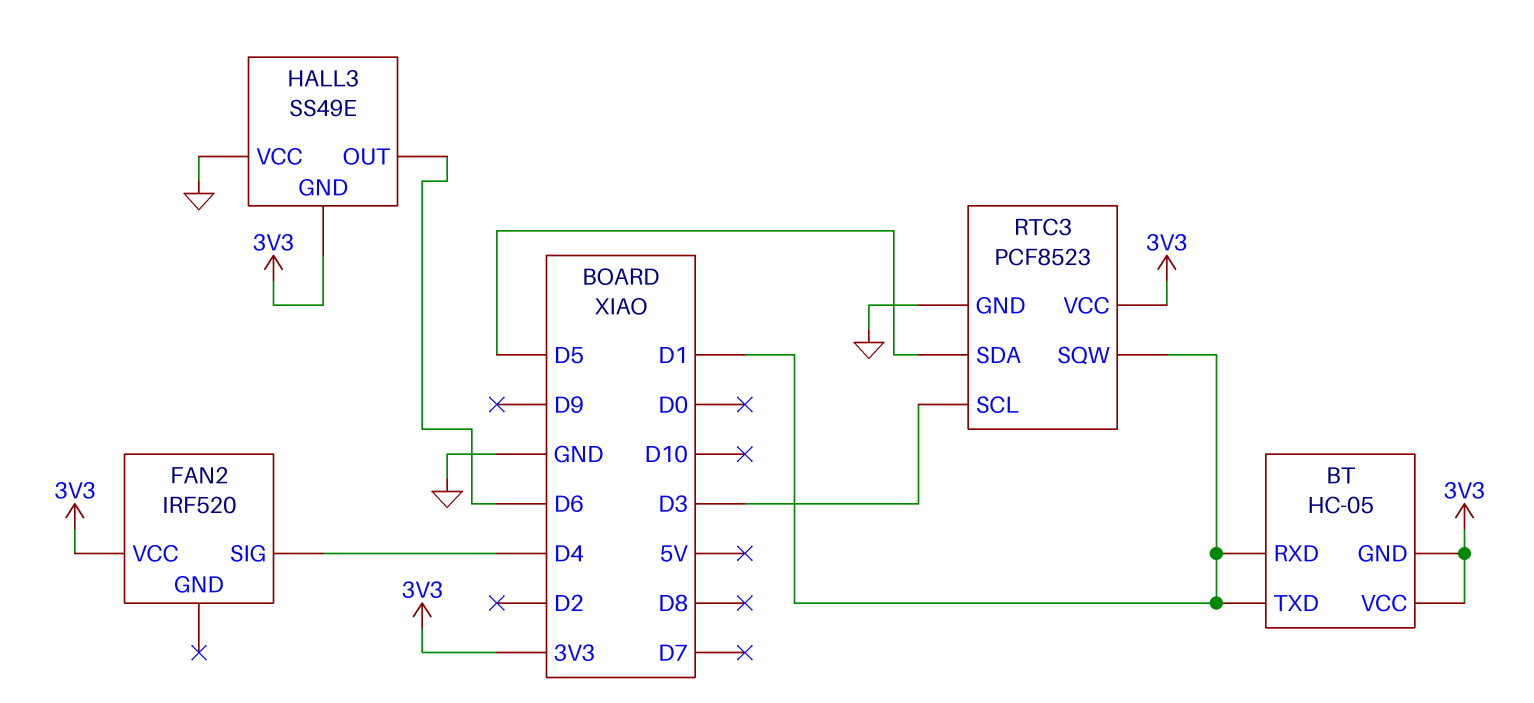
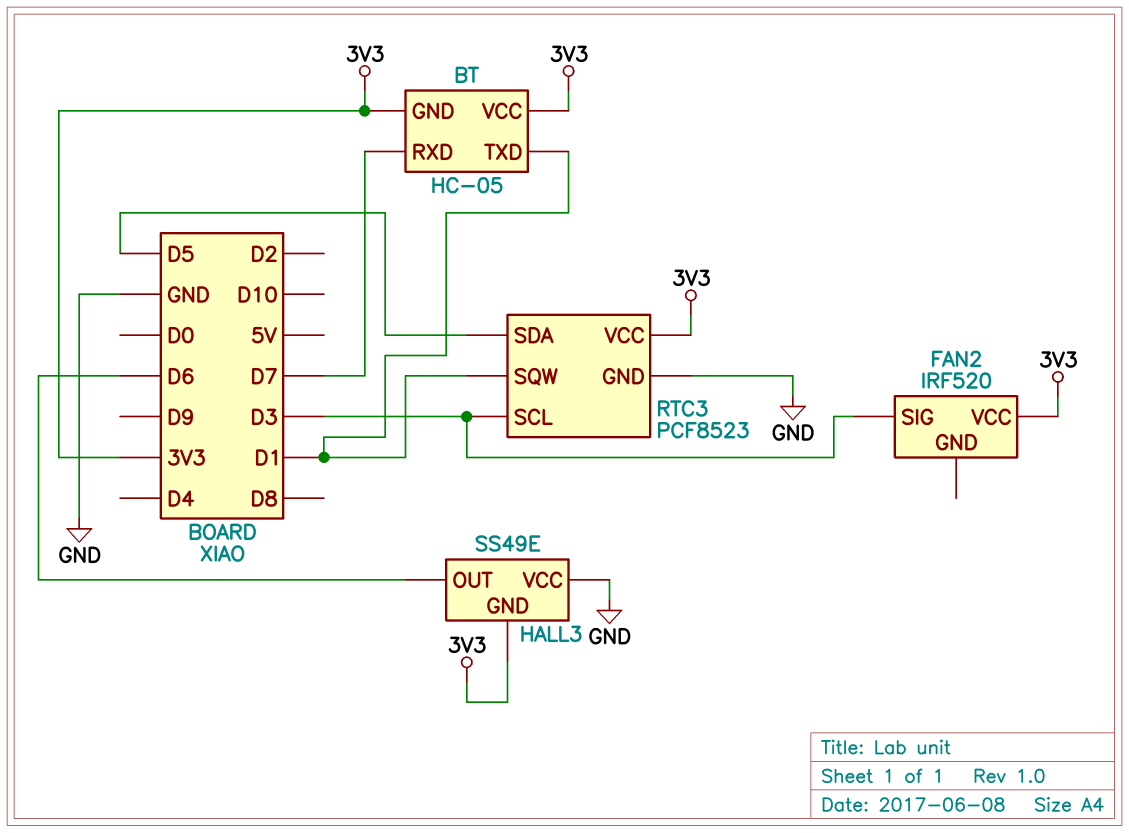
BT pin RXD: D1 -> D7
FAN2 pin SIG: D4 -> D3

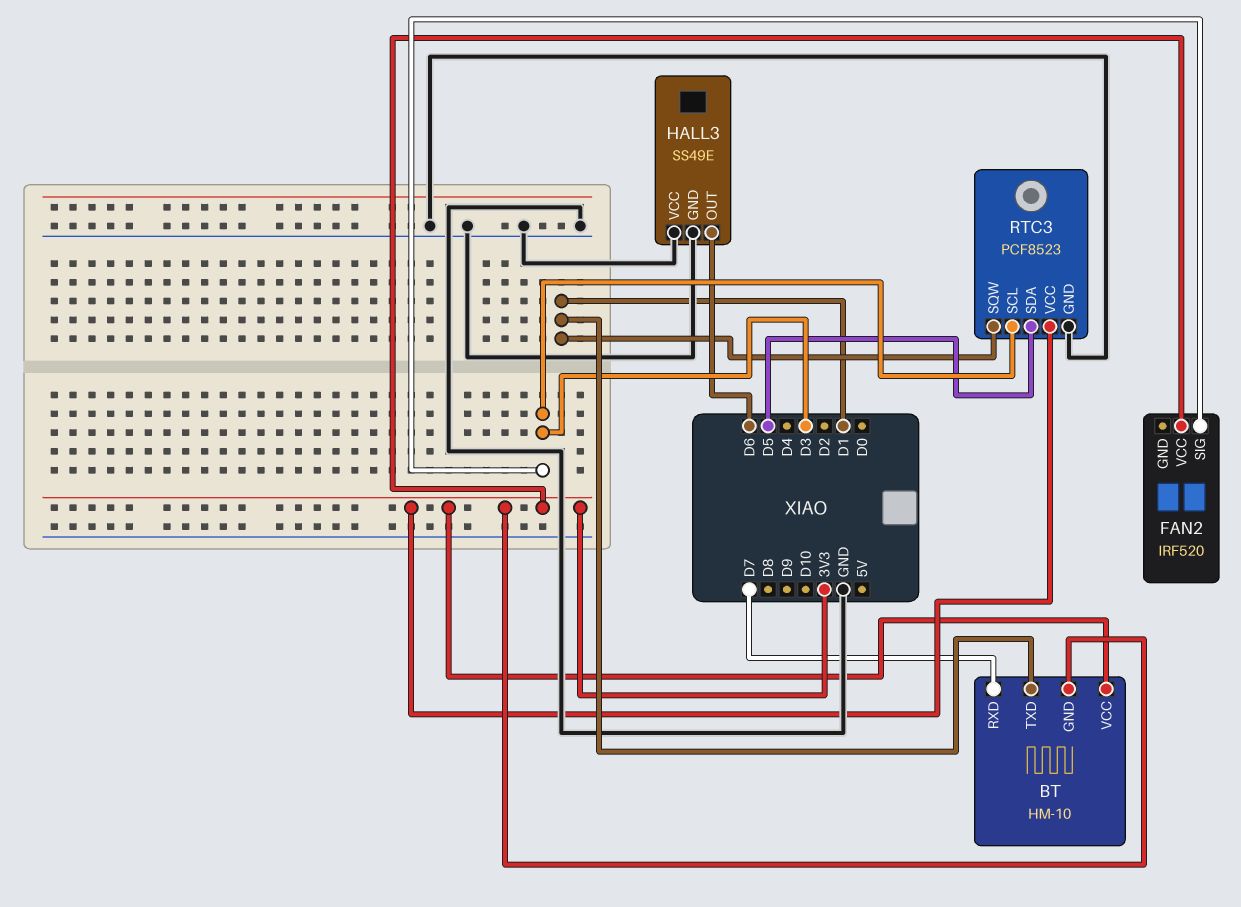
BT: HC-05 -> HM-10
HALL3 pin GND: 3V3 -> GND

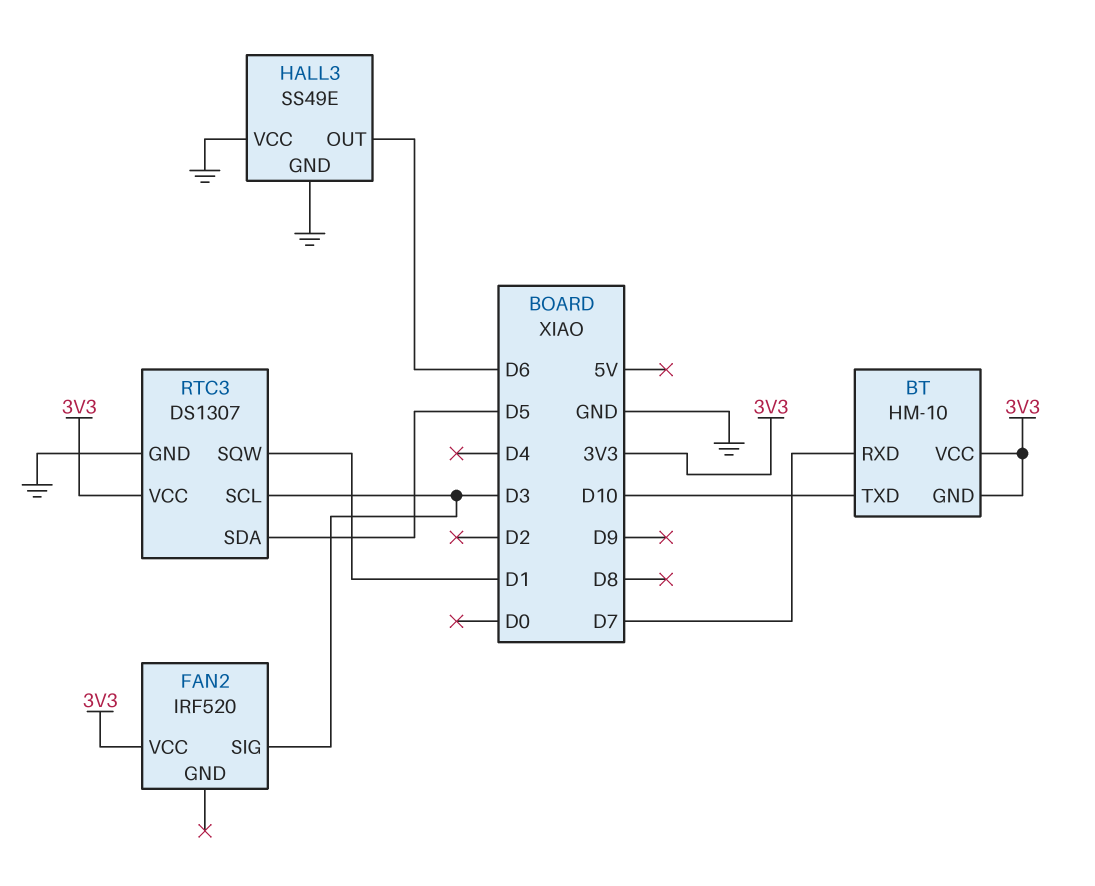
BT pin TXD: D1 -> D10
RTC3: PCF8523 -> DS1307

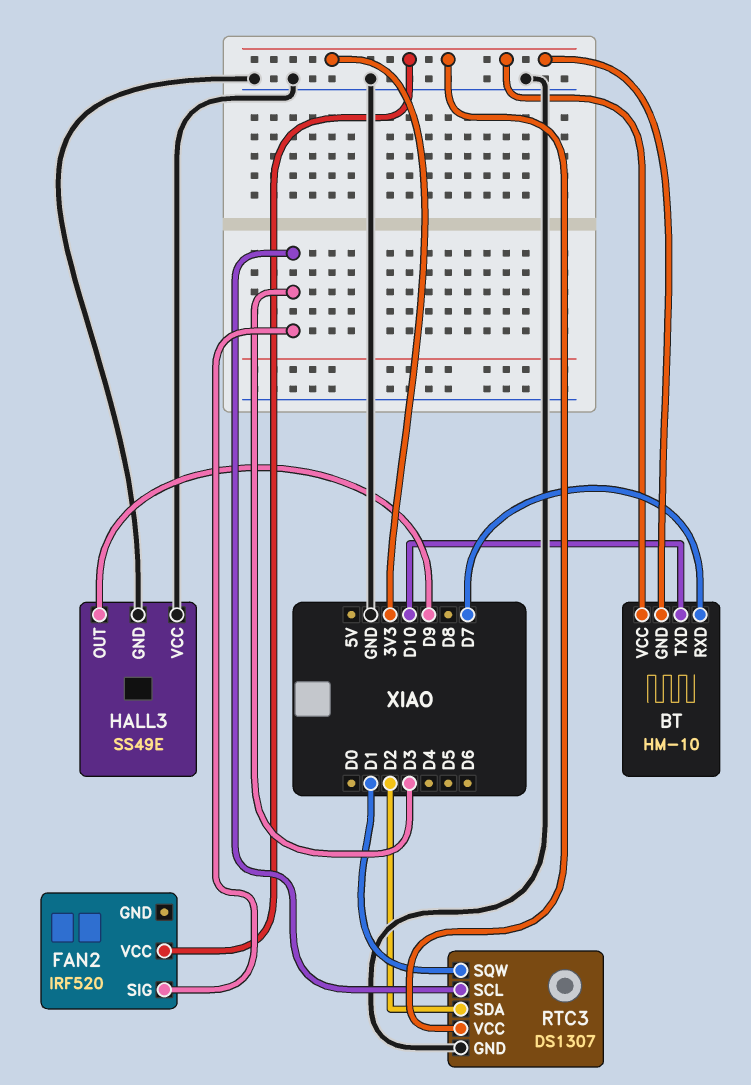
HALL3 pin OUT: D6 -> D9
RTC3 pin SDA: D5 -> D2

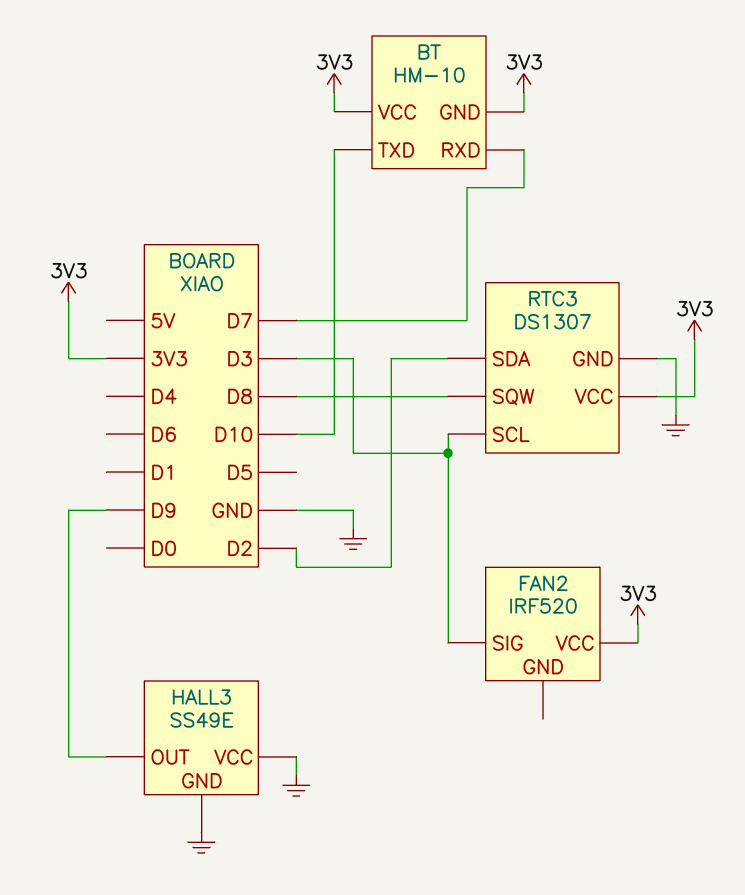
RTC3 pin SQW: D1 -> D8

